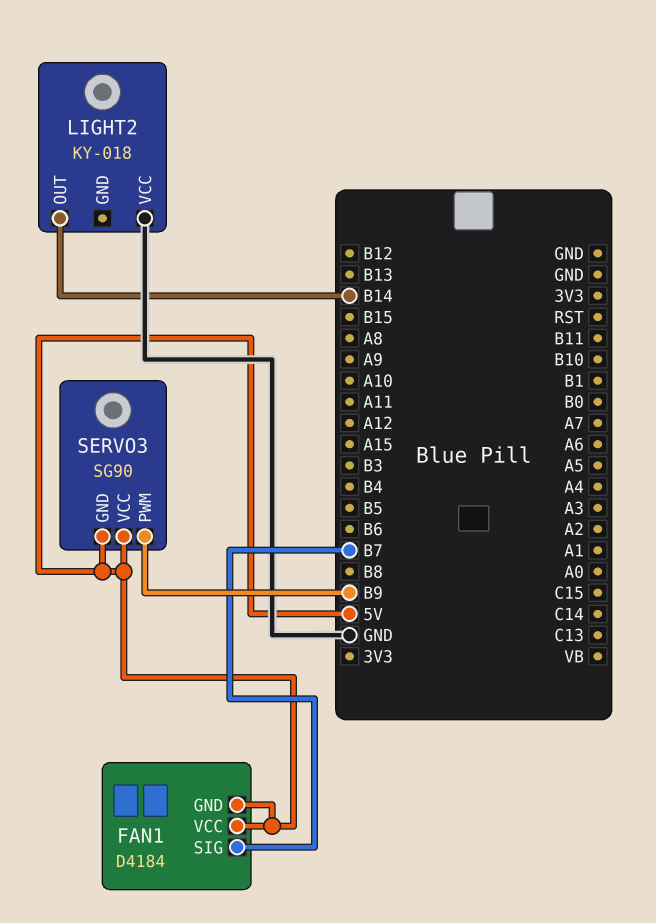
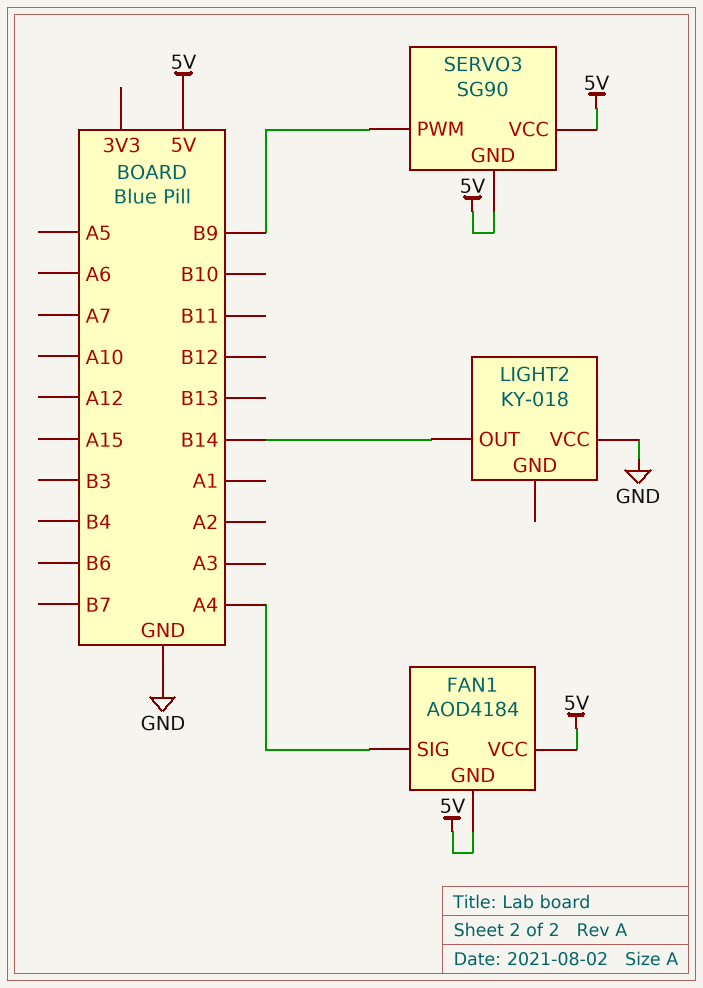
FAN1: D4184 -> AOD4184
FAN1 pin SIG: B7 -> A4

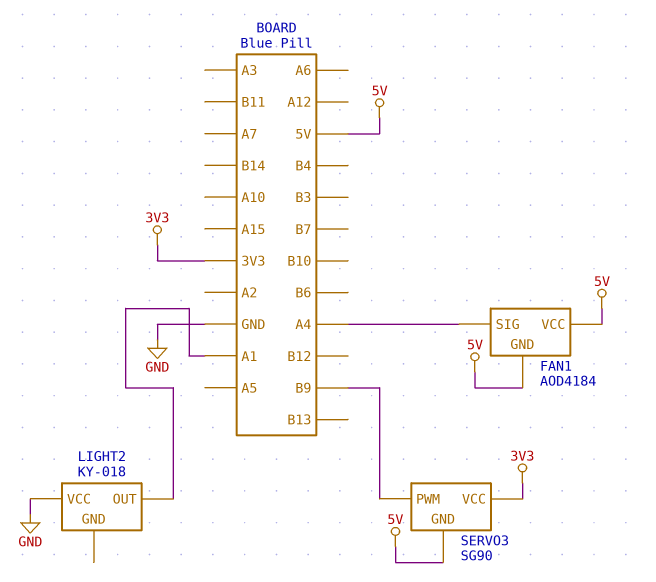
LIGHT2 pin OUT: B14 -> A1
SERVO3 pin VCC: 5V -> 3V3

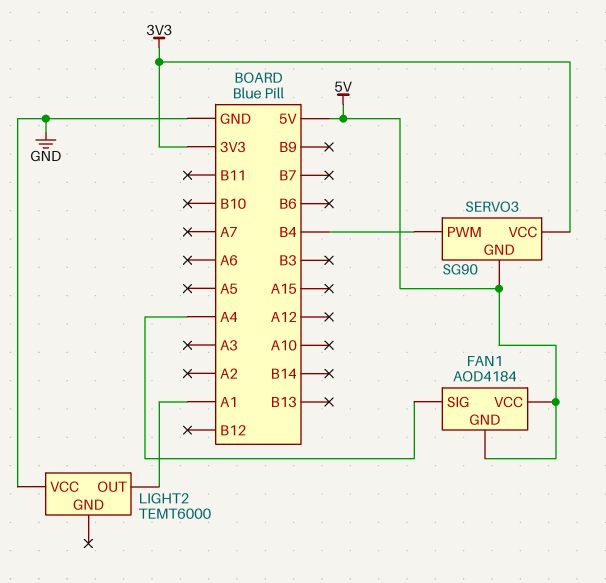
LIGHT2: KY-018 -> TEMT6000
SERVO3 pin PWM: B9 -> B4

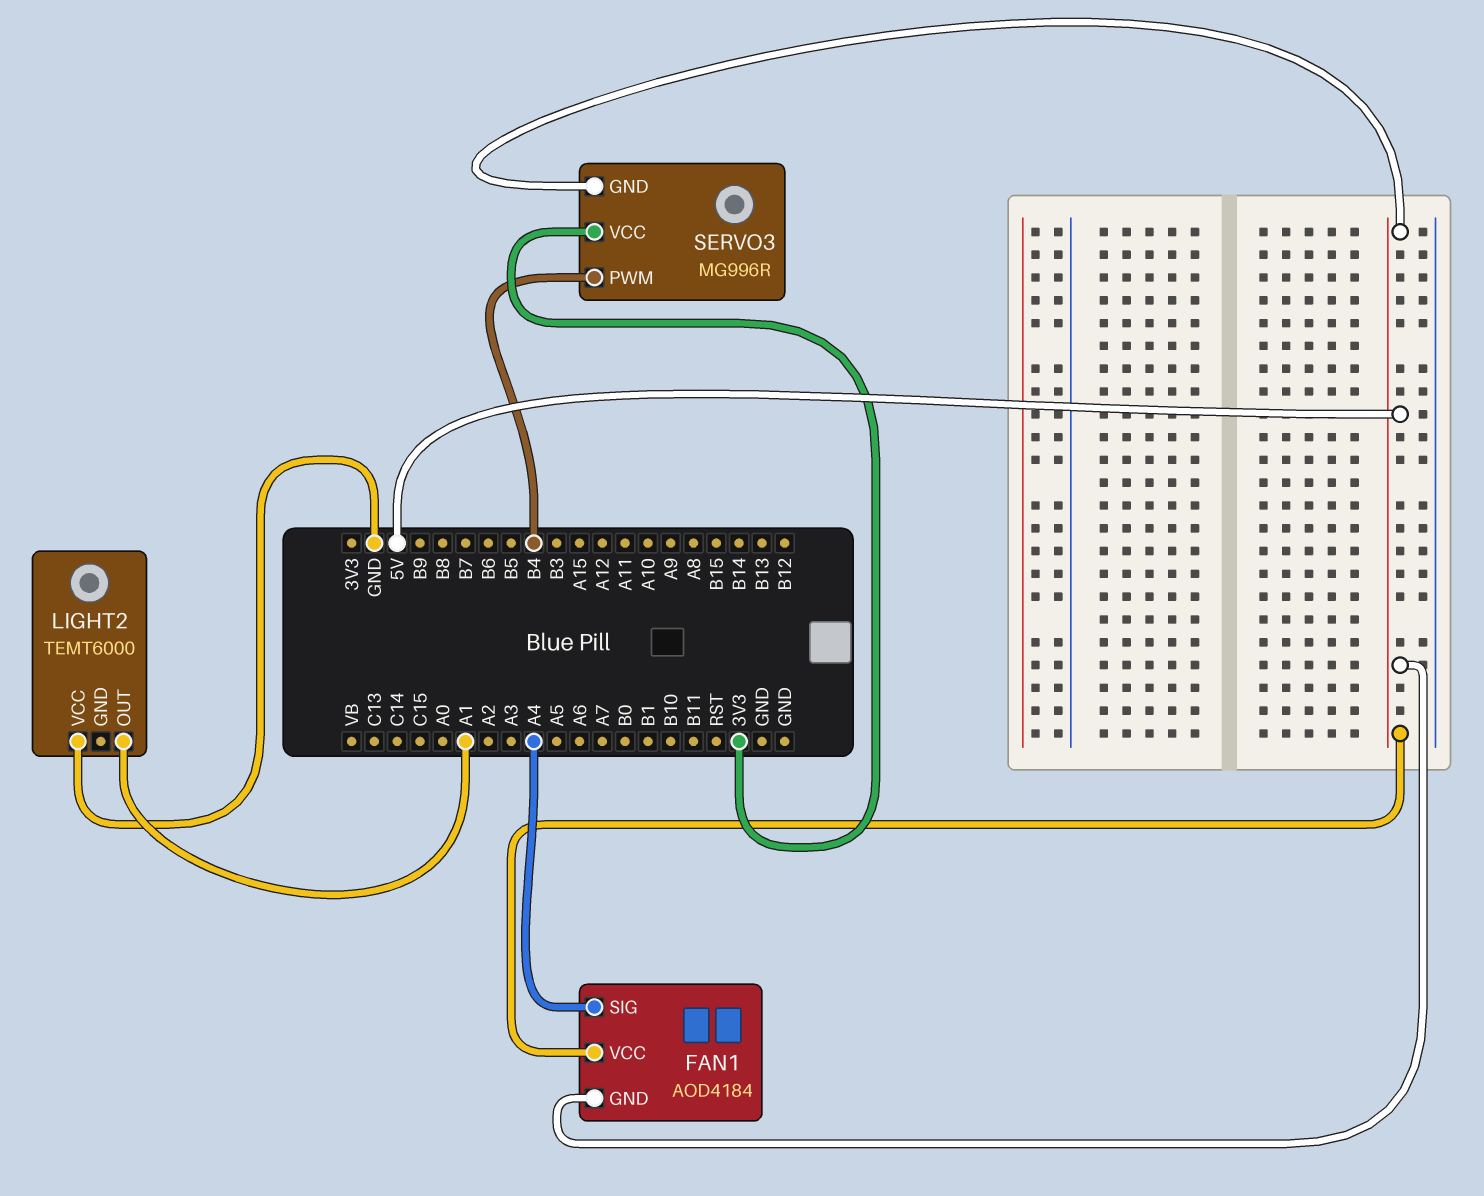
SERVO3: SG90 -> MG996R

